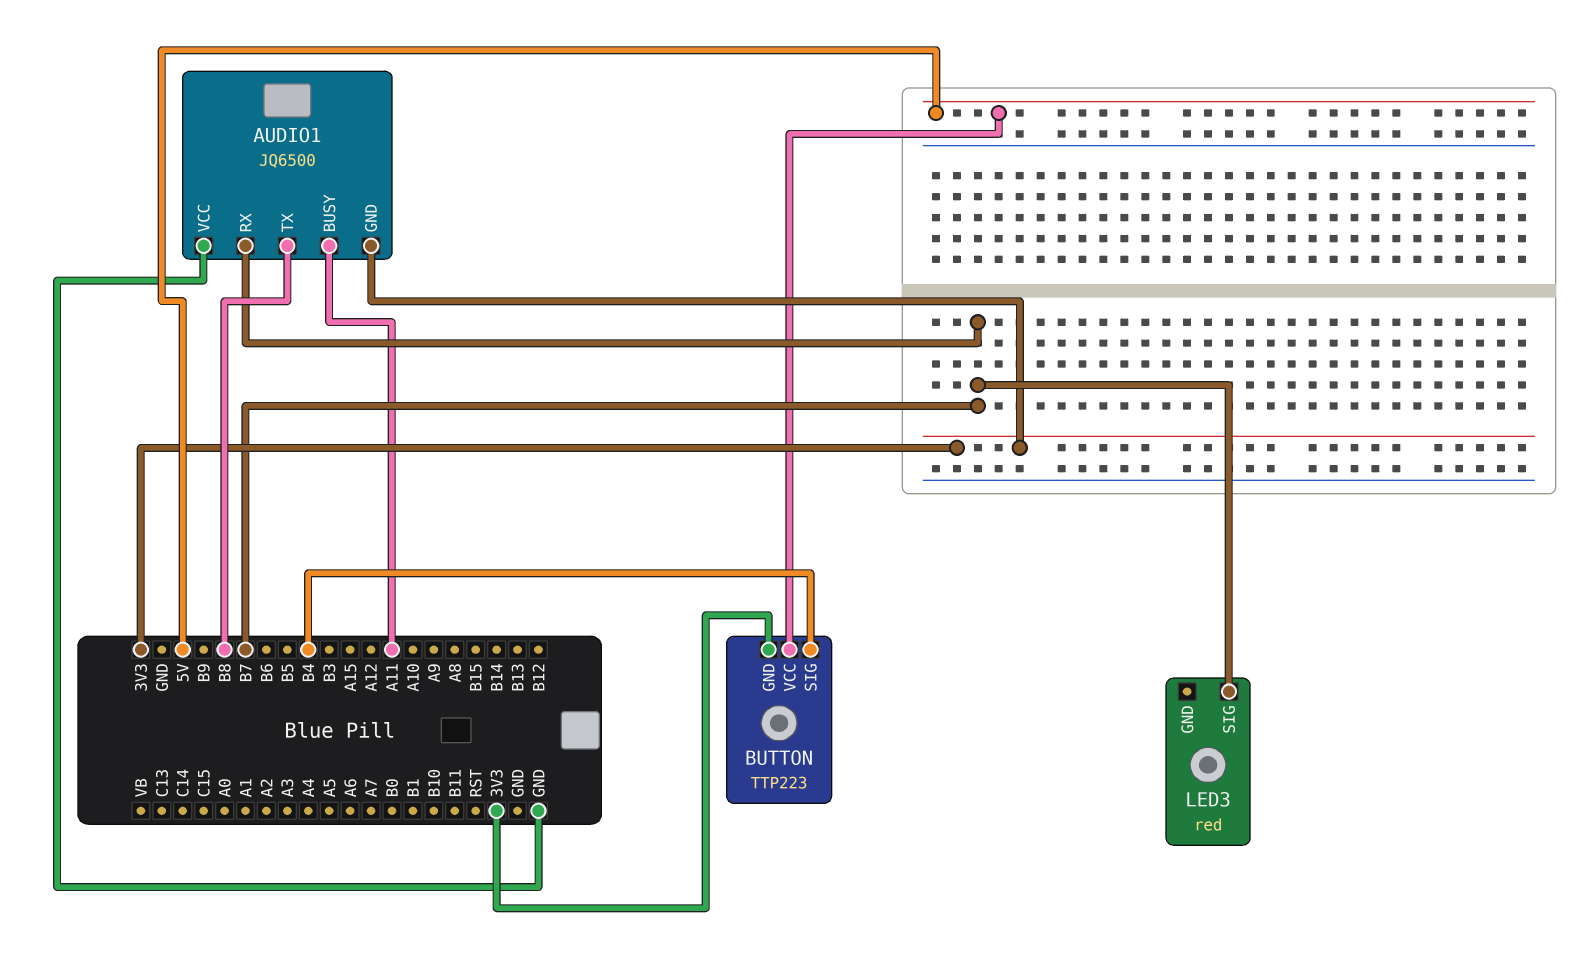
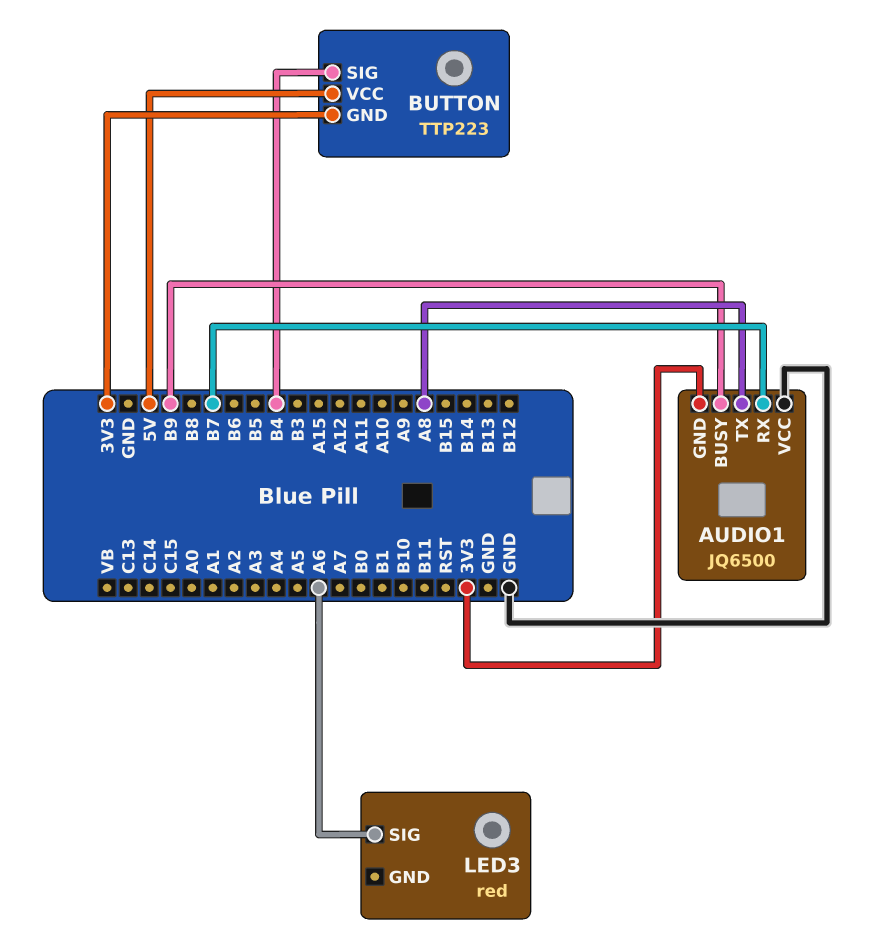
AUDIO1 pin BUSY: A11 -> B9
AUDIO1 pin TX: B8 -> A8
LED3 pin SIG: B7 -> A6

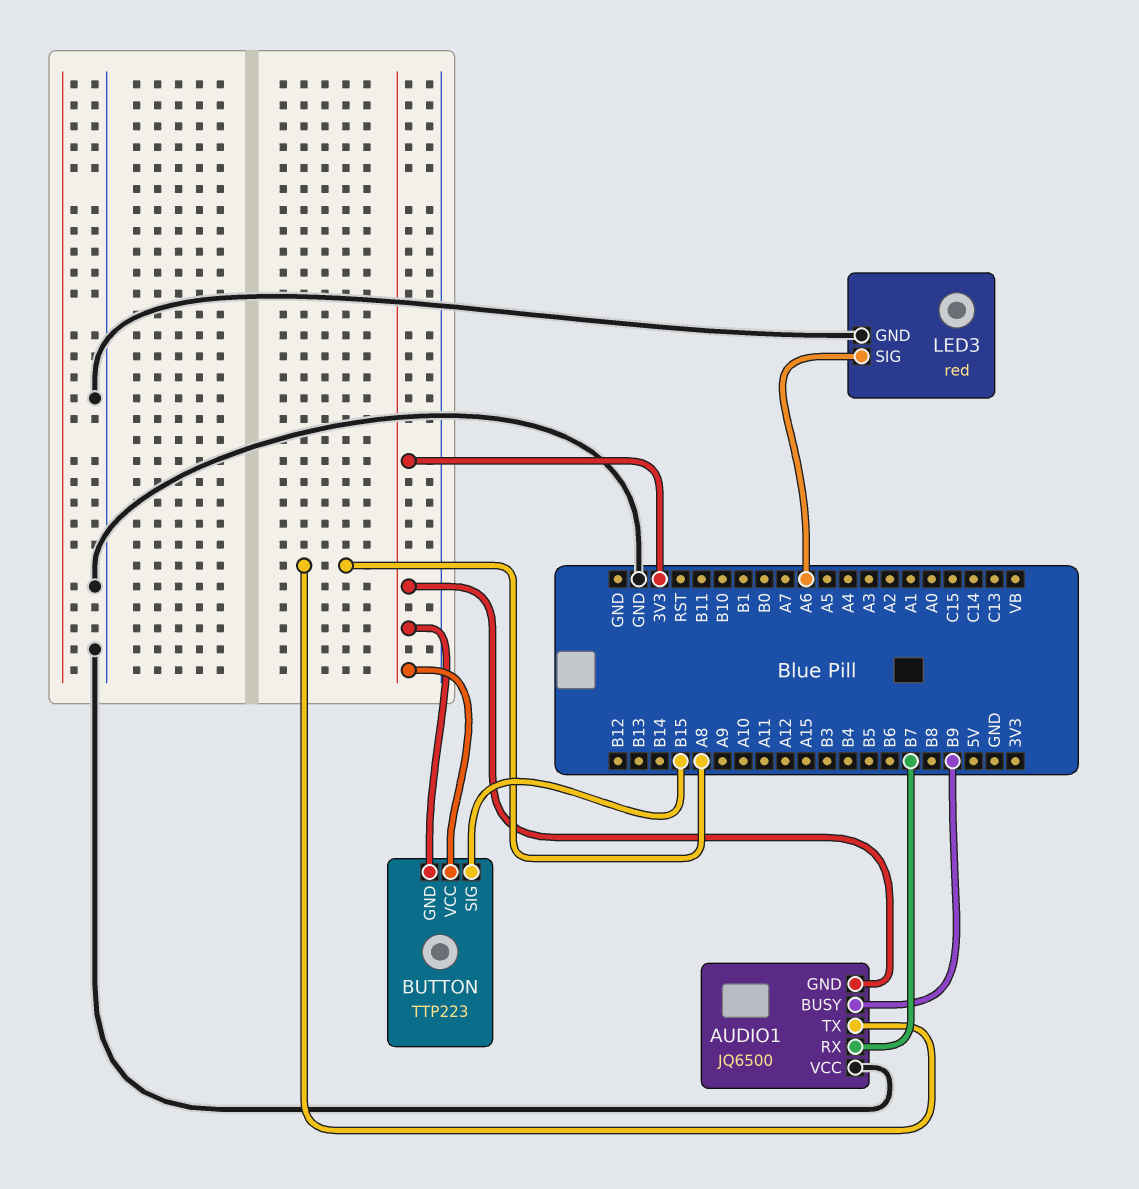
BUTTON pin SIG: B4 -> B15
BUTTON pin VCC: 5V -> 3V3
LED3 pin GND: none -> GND

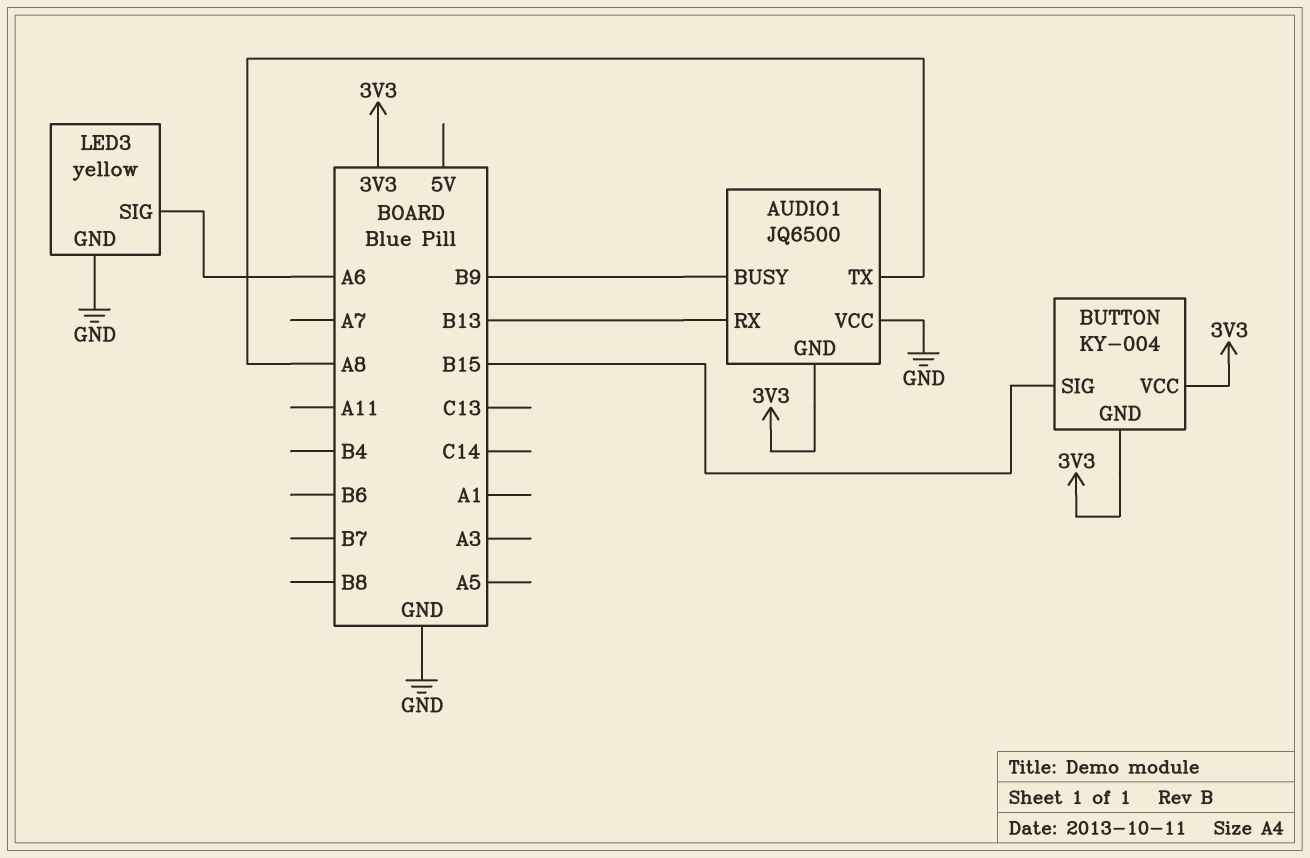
AUDIO1 pin RX: B7 -> B13
BUTTON: TTP223 -> KY-004
LED3: red -> yellow

